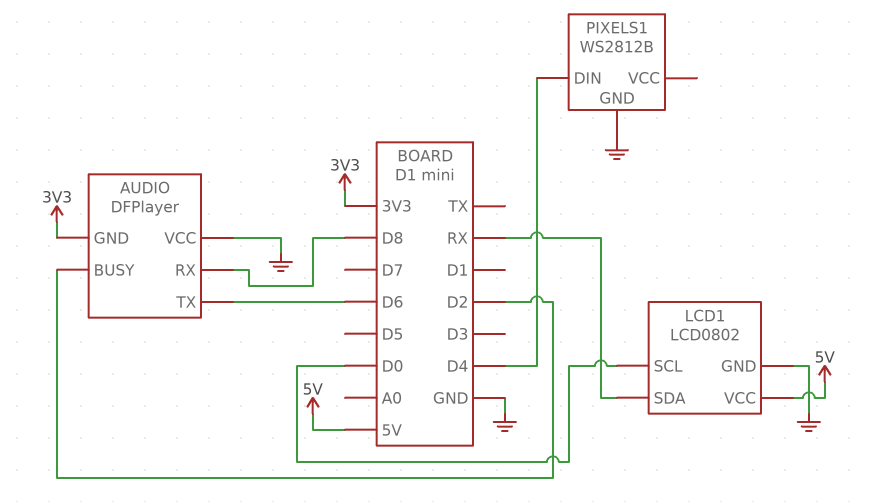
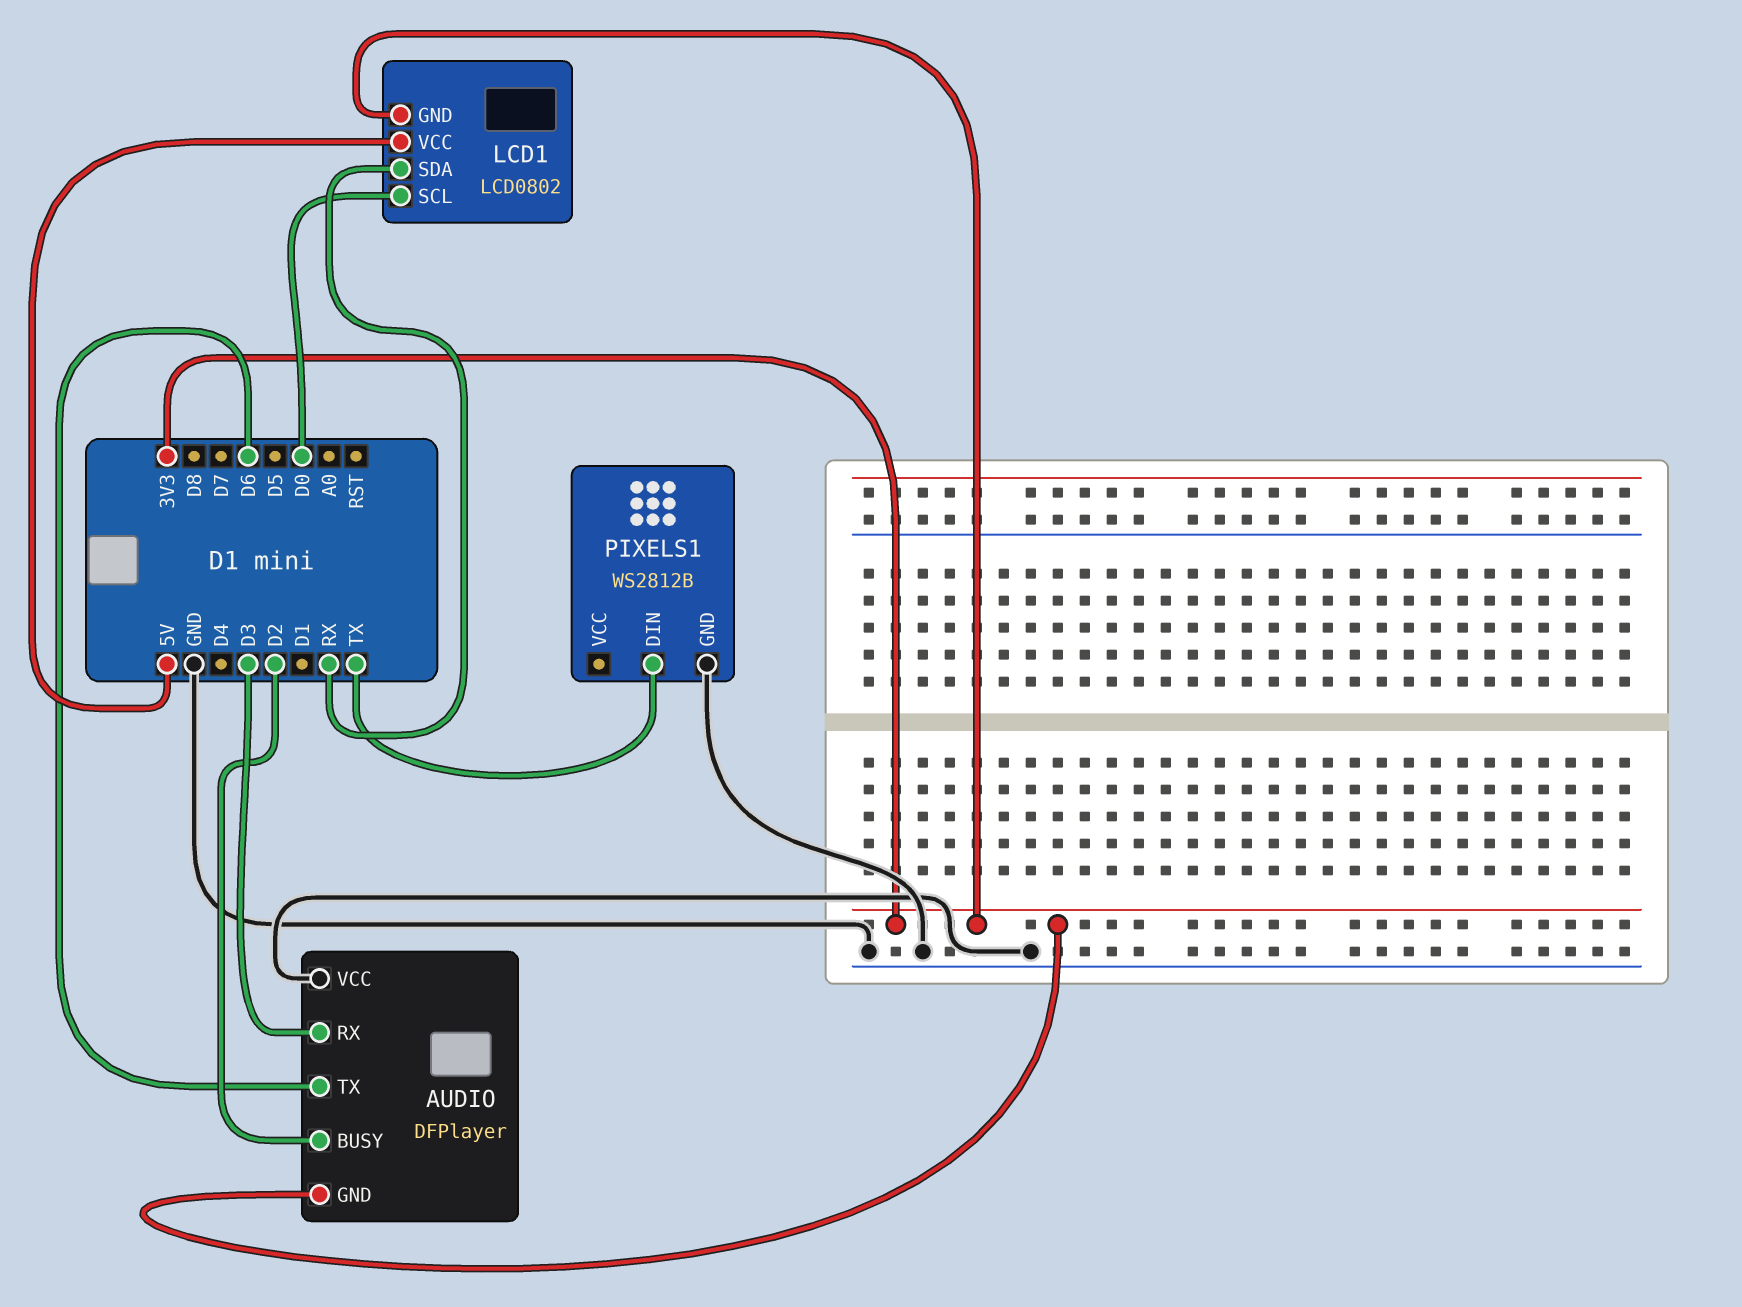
AUDIO pin RX: D8 -> D3
LCD1 pin GND: GND -> 3V3
PIXELS1 pin DIN: D4 -> TX

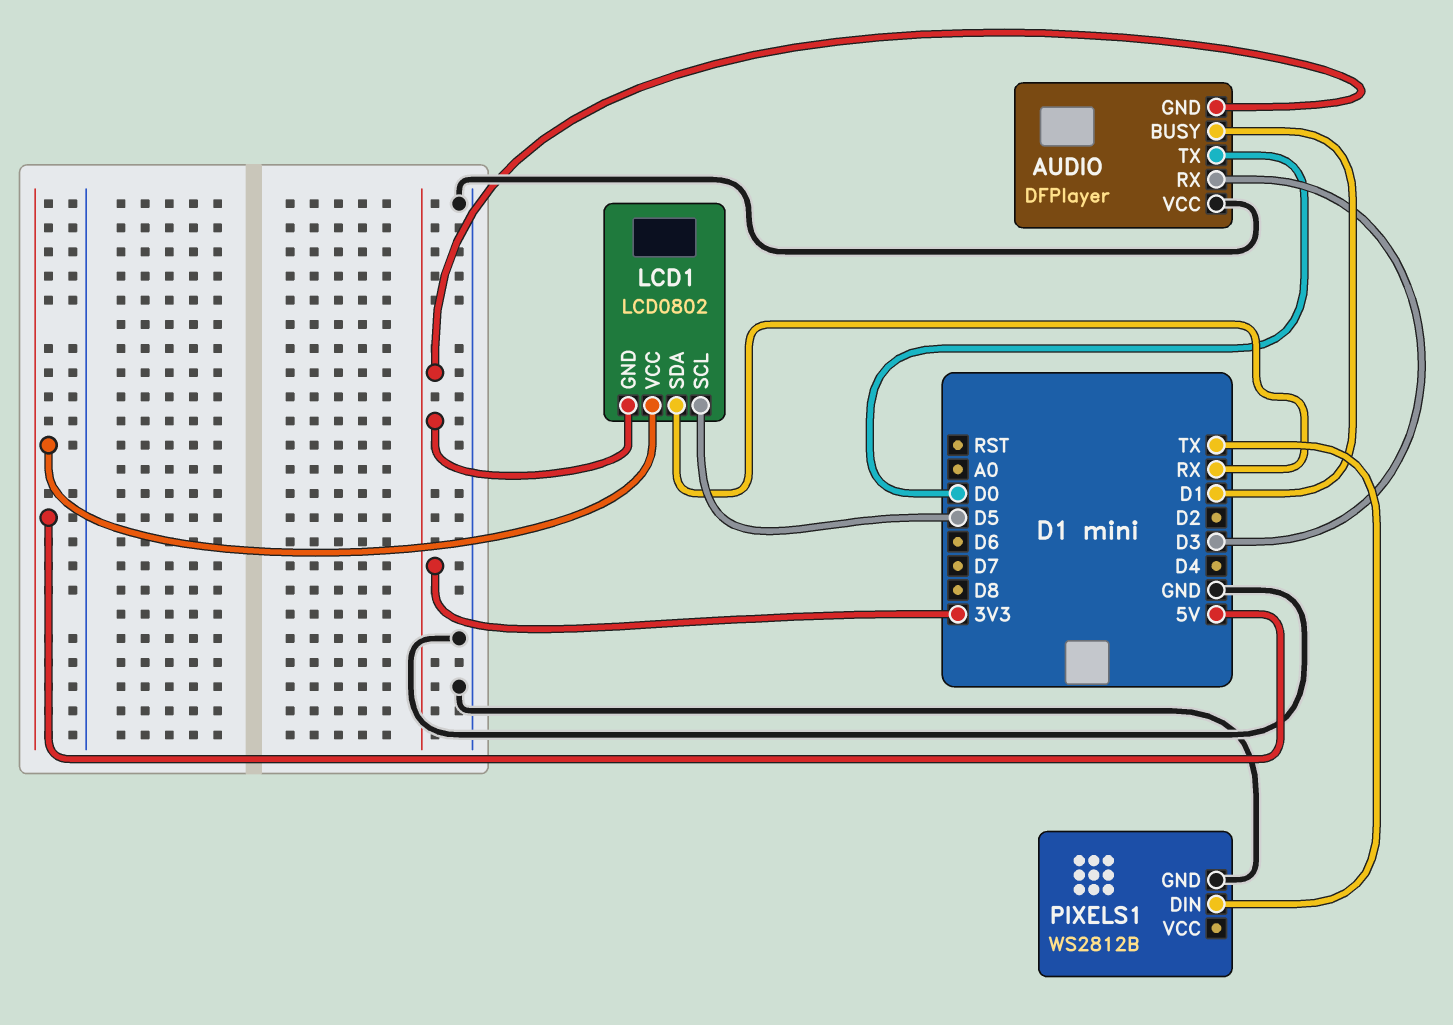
AUDIO pin BUSY: D2 -> D1
AUDIO pin TX: D6 -> D0
LCD1 pin SCL: D0 -> D5

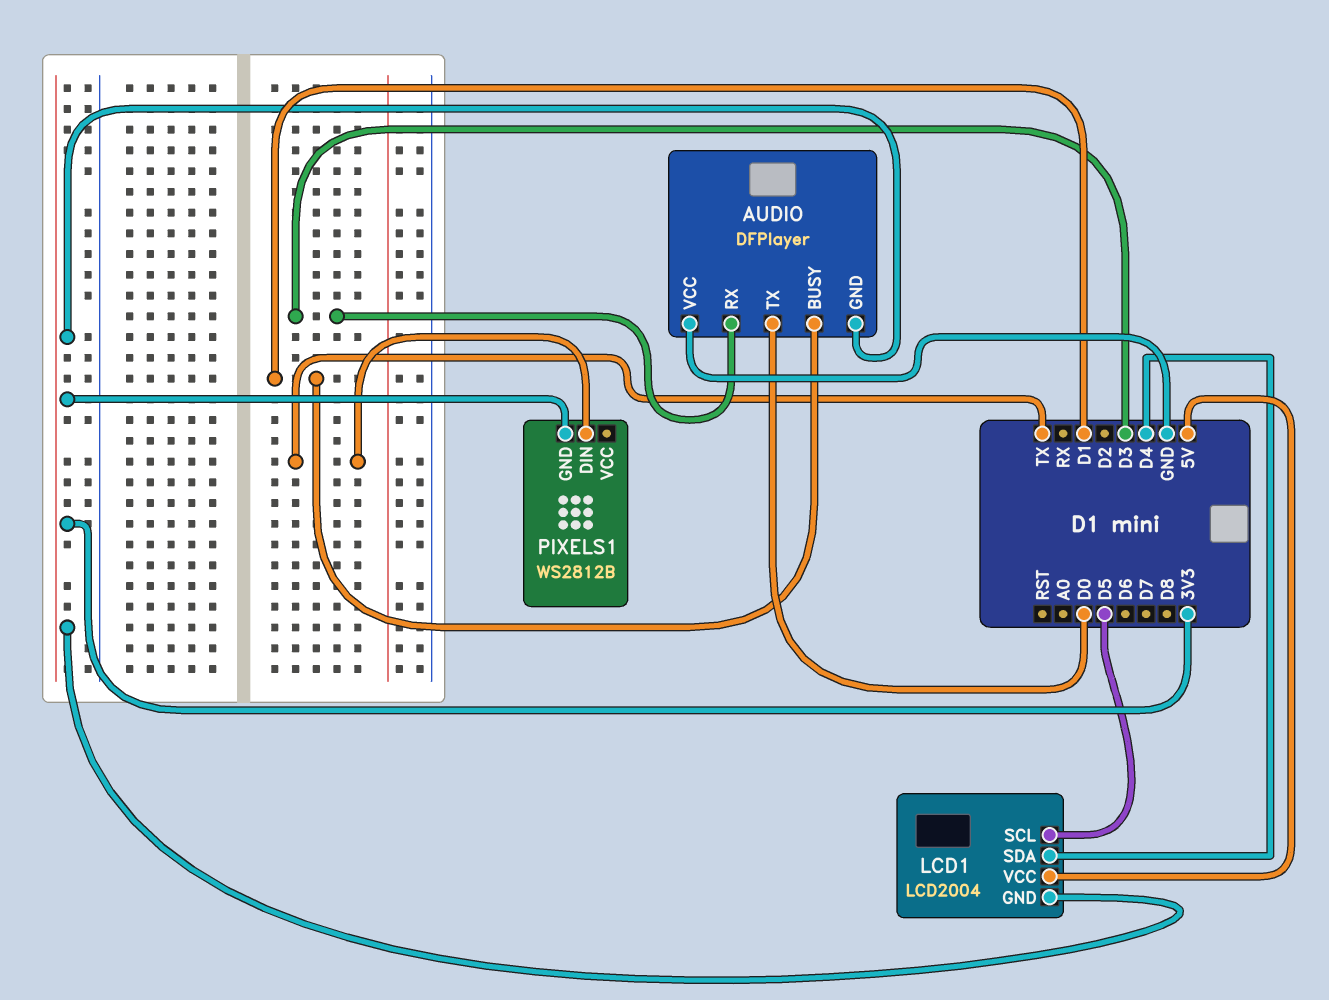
LCD1: LCD0802 -> LCD2004
LCD1 pin SDA: RX -> D4
PIXELS1 pin GND: GND -> 3V3

